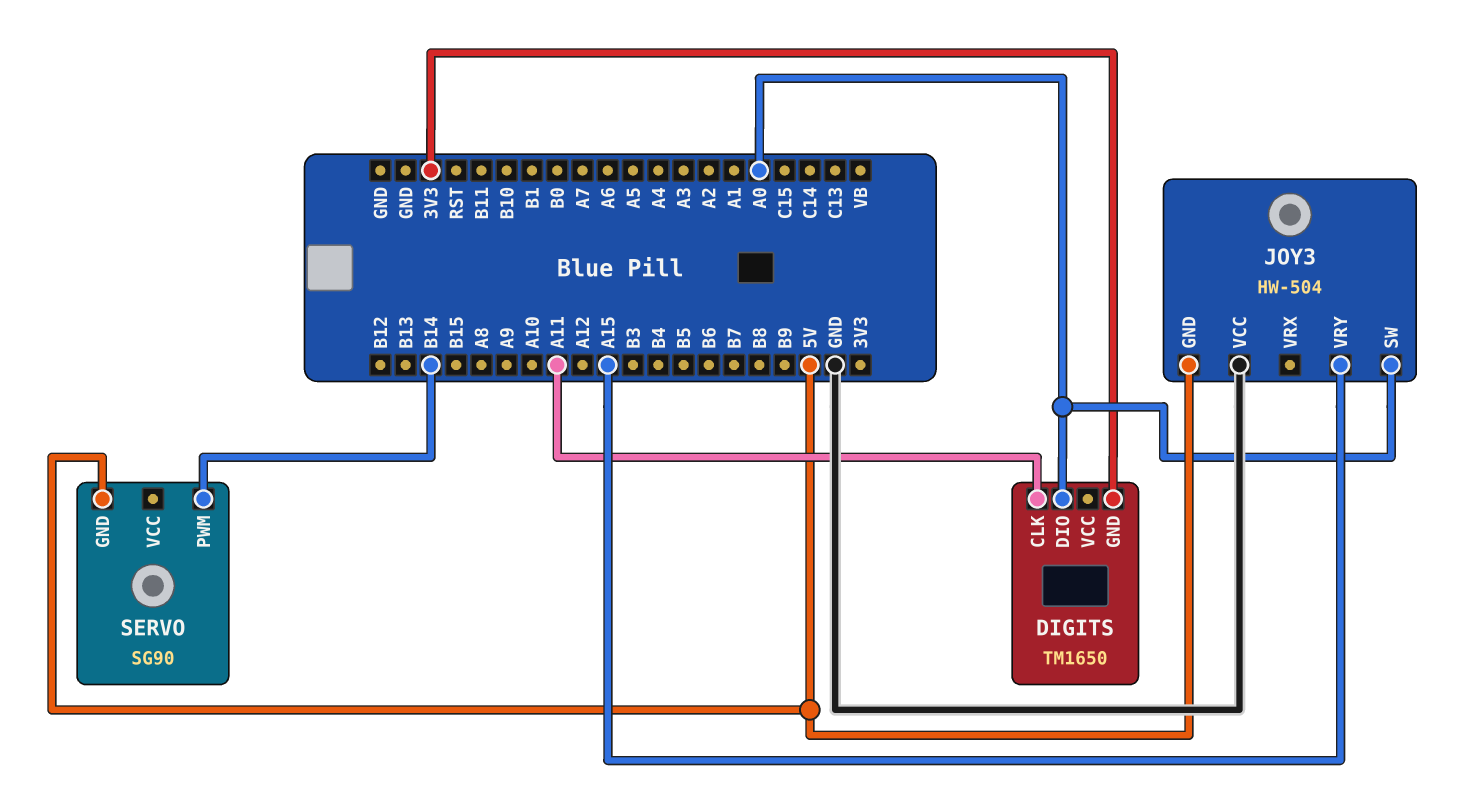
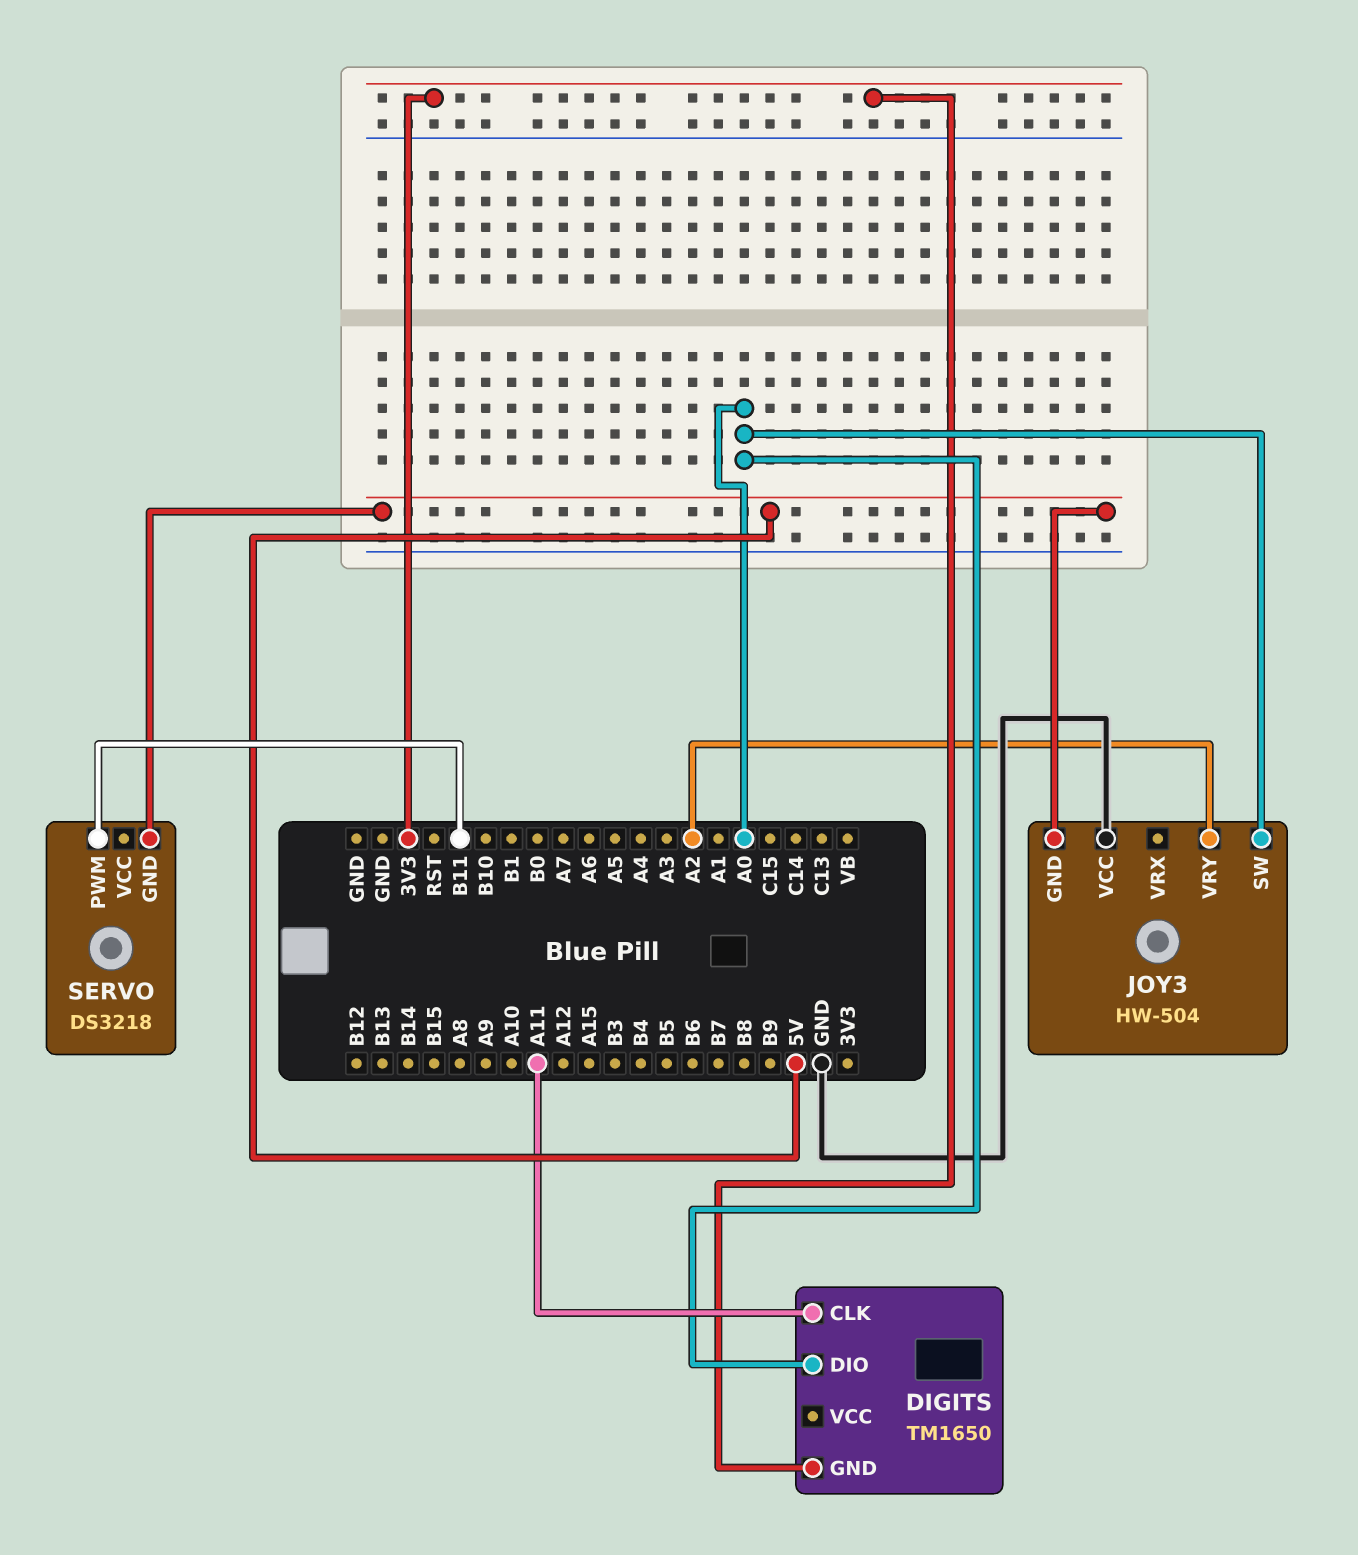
JOY3 pin VRY: A15 -> A2
SERVO: SG90 -> DS3218
SERVO pin PWM: B14 -> B11

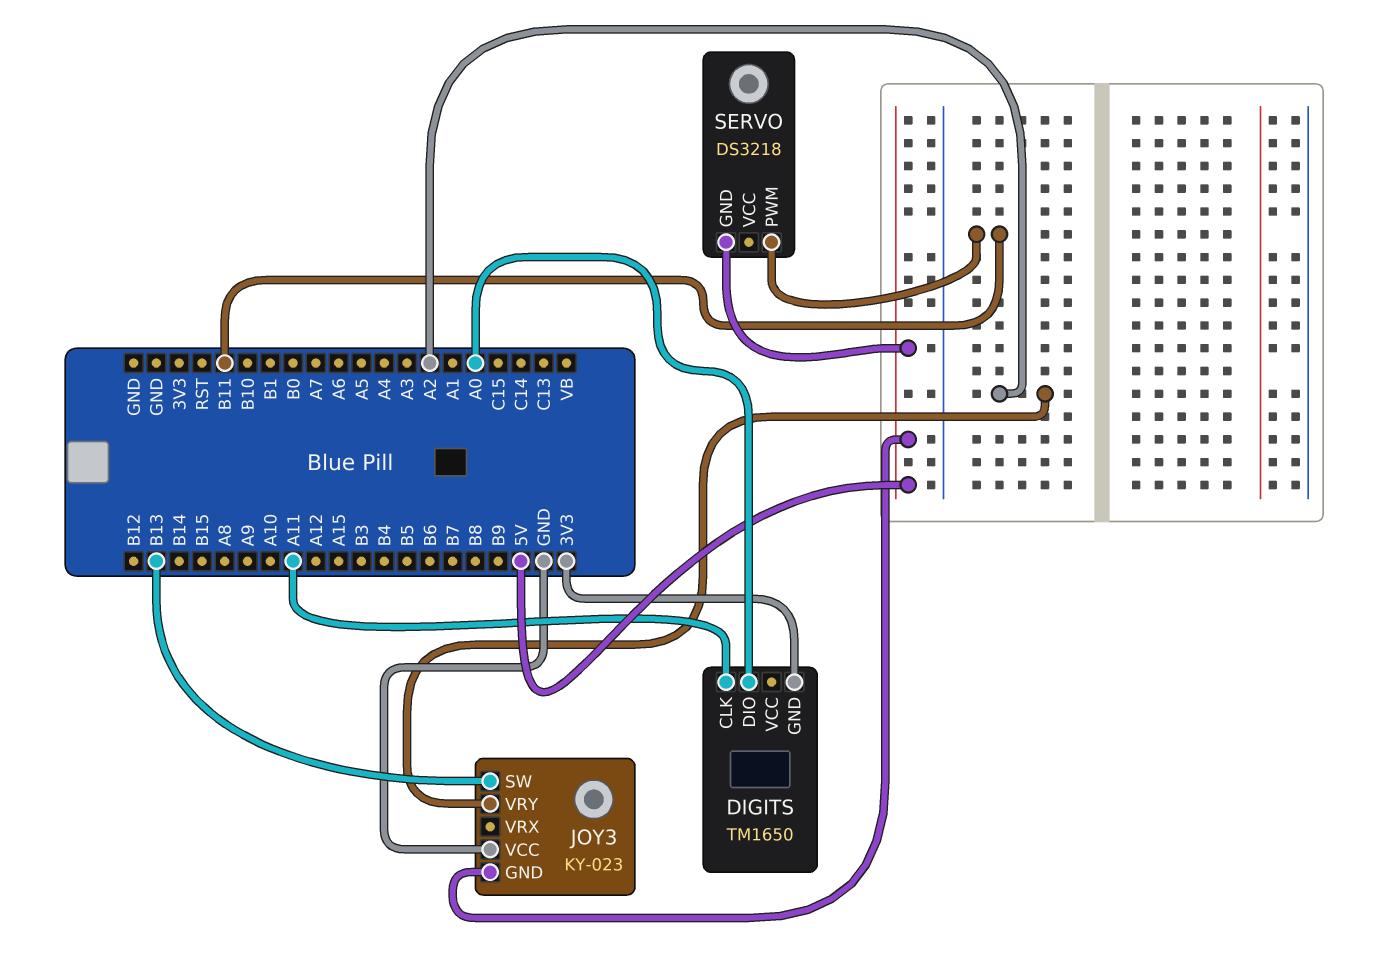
JOY3: HW-504 -> KY-023
JOY3 pin SW: A0 -> B13

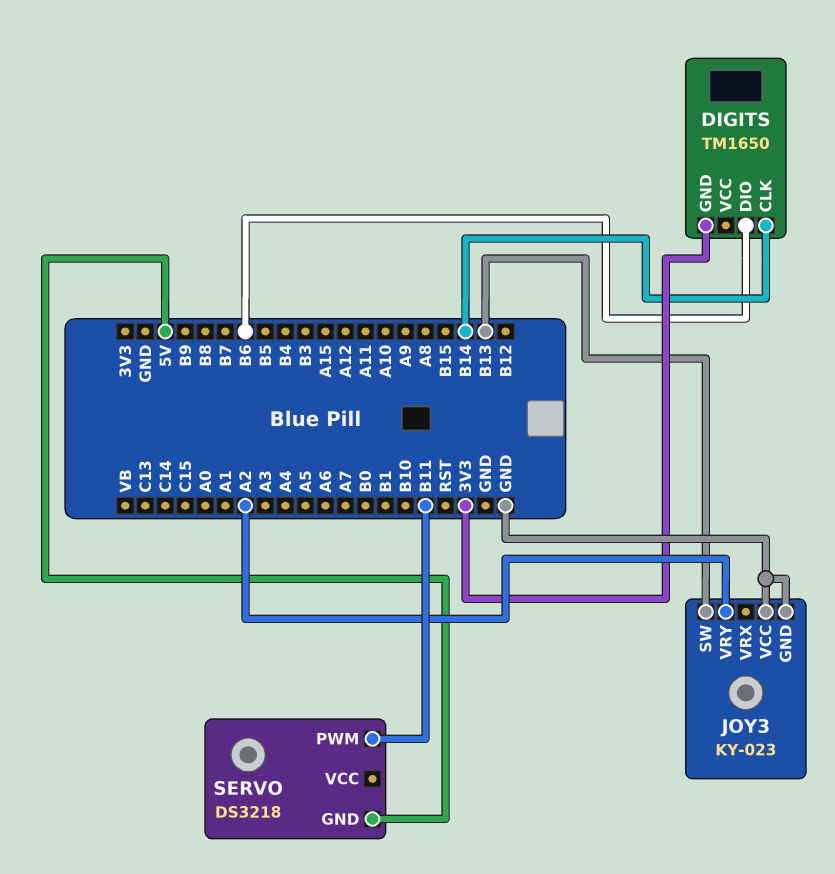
DIGITS pin CLK: A11 -> B14
DIGITS pin DIO: A0 -> B6
JOY3 pin GND: 5V -> GND

